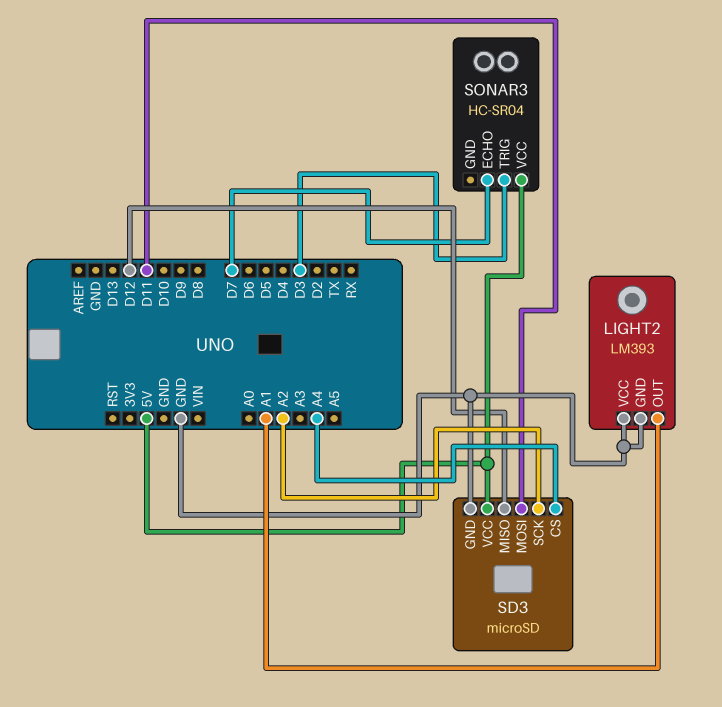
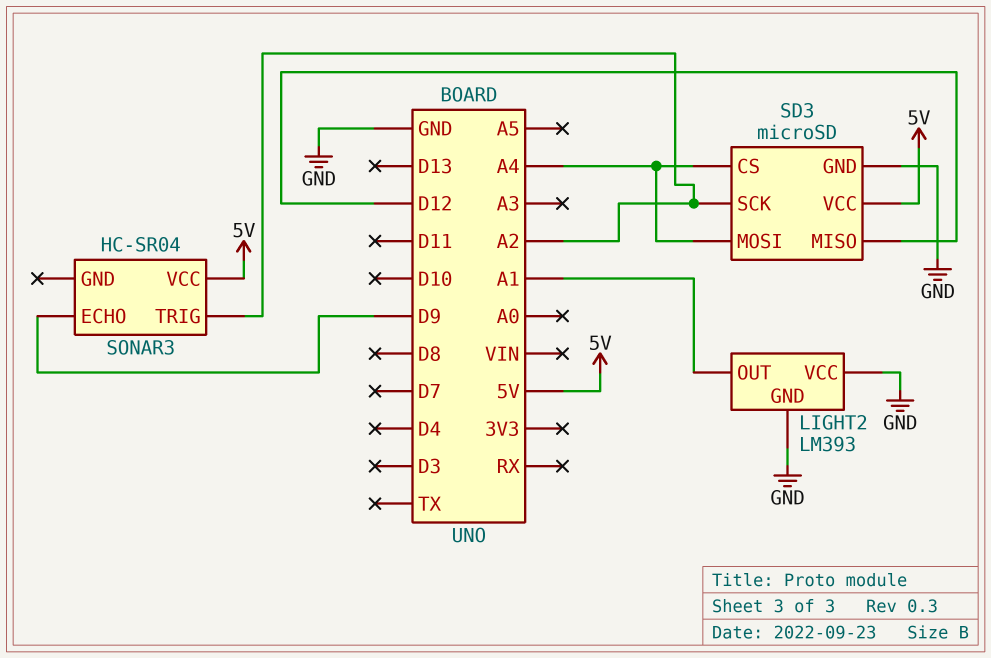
SD3 pin MOSI: D11 -> A4
SONAR3 pin ECHO: D7 -> D9
SONAR3 pin TRIG: D3 -> A2

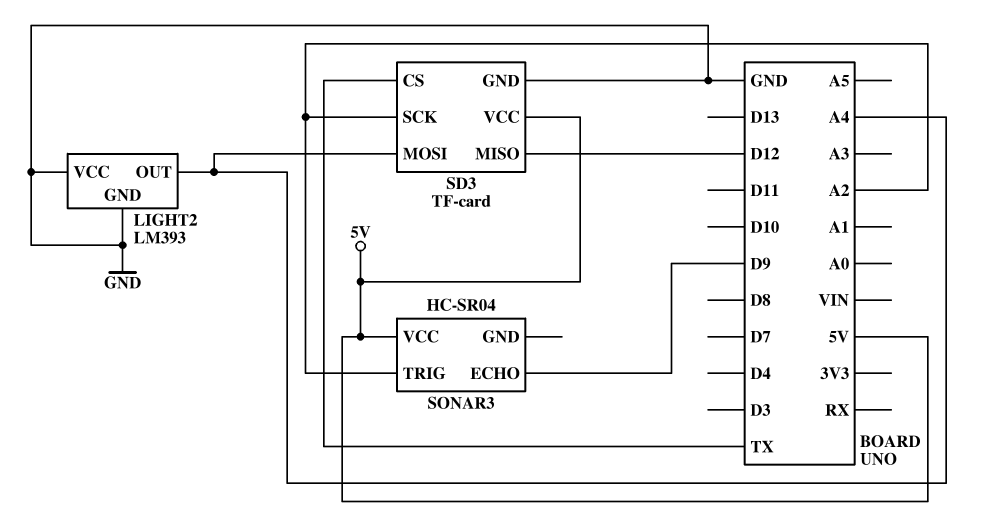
LIGHT2 pin OUT: A1 -> A4
SD3: microSD -> TF-card
SD3 pin CS: A4 -> TX

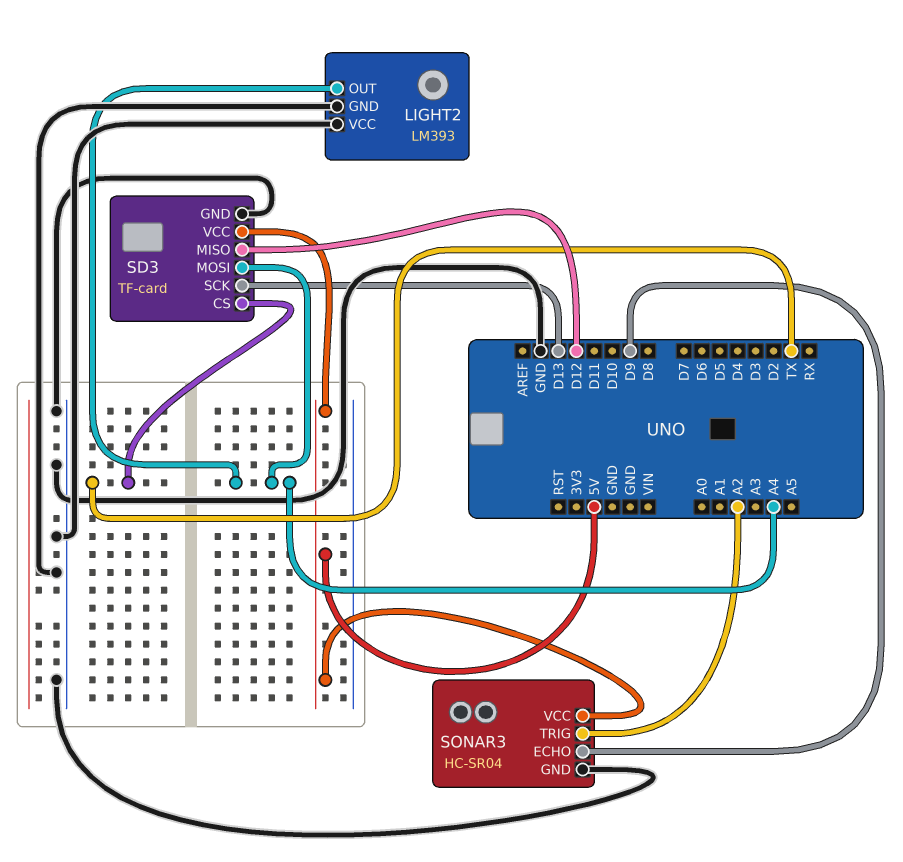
SD3 pin SCK: A2 -> D13
SONAR3 pin GND: none -> GND

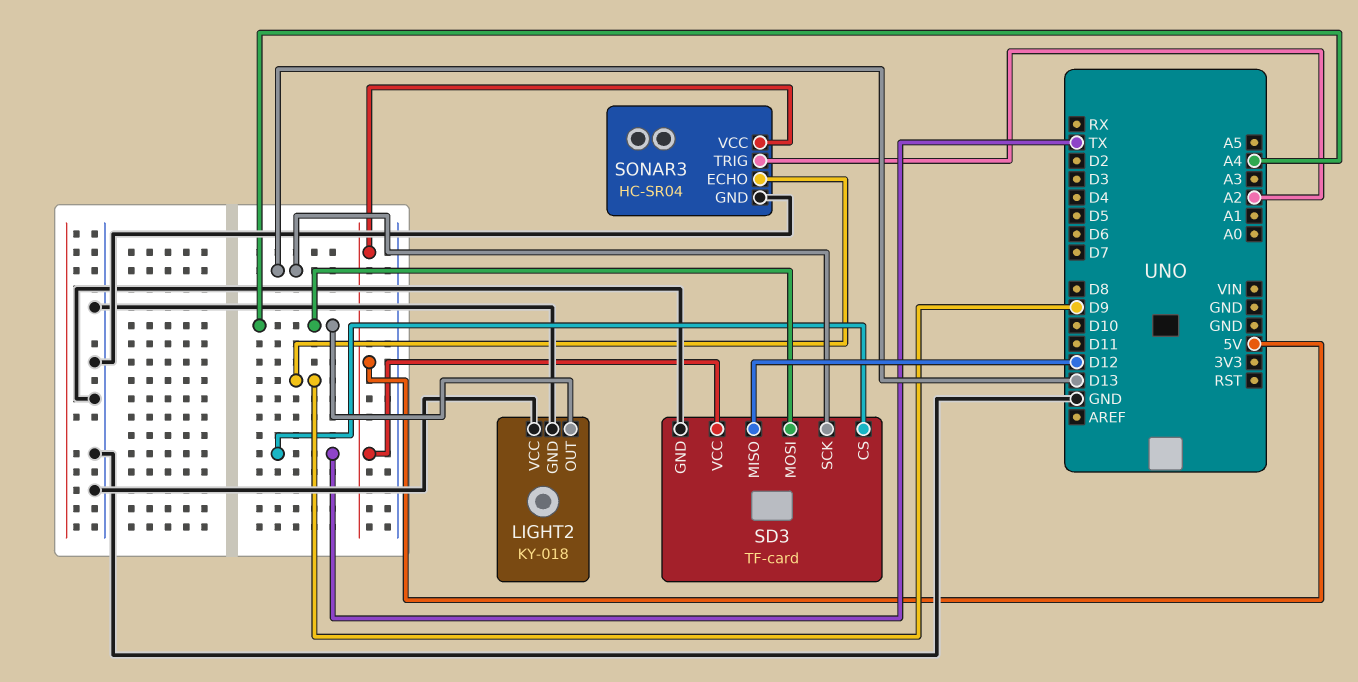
LIGHT2: LM393 -> KY-018

